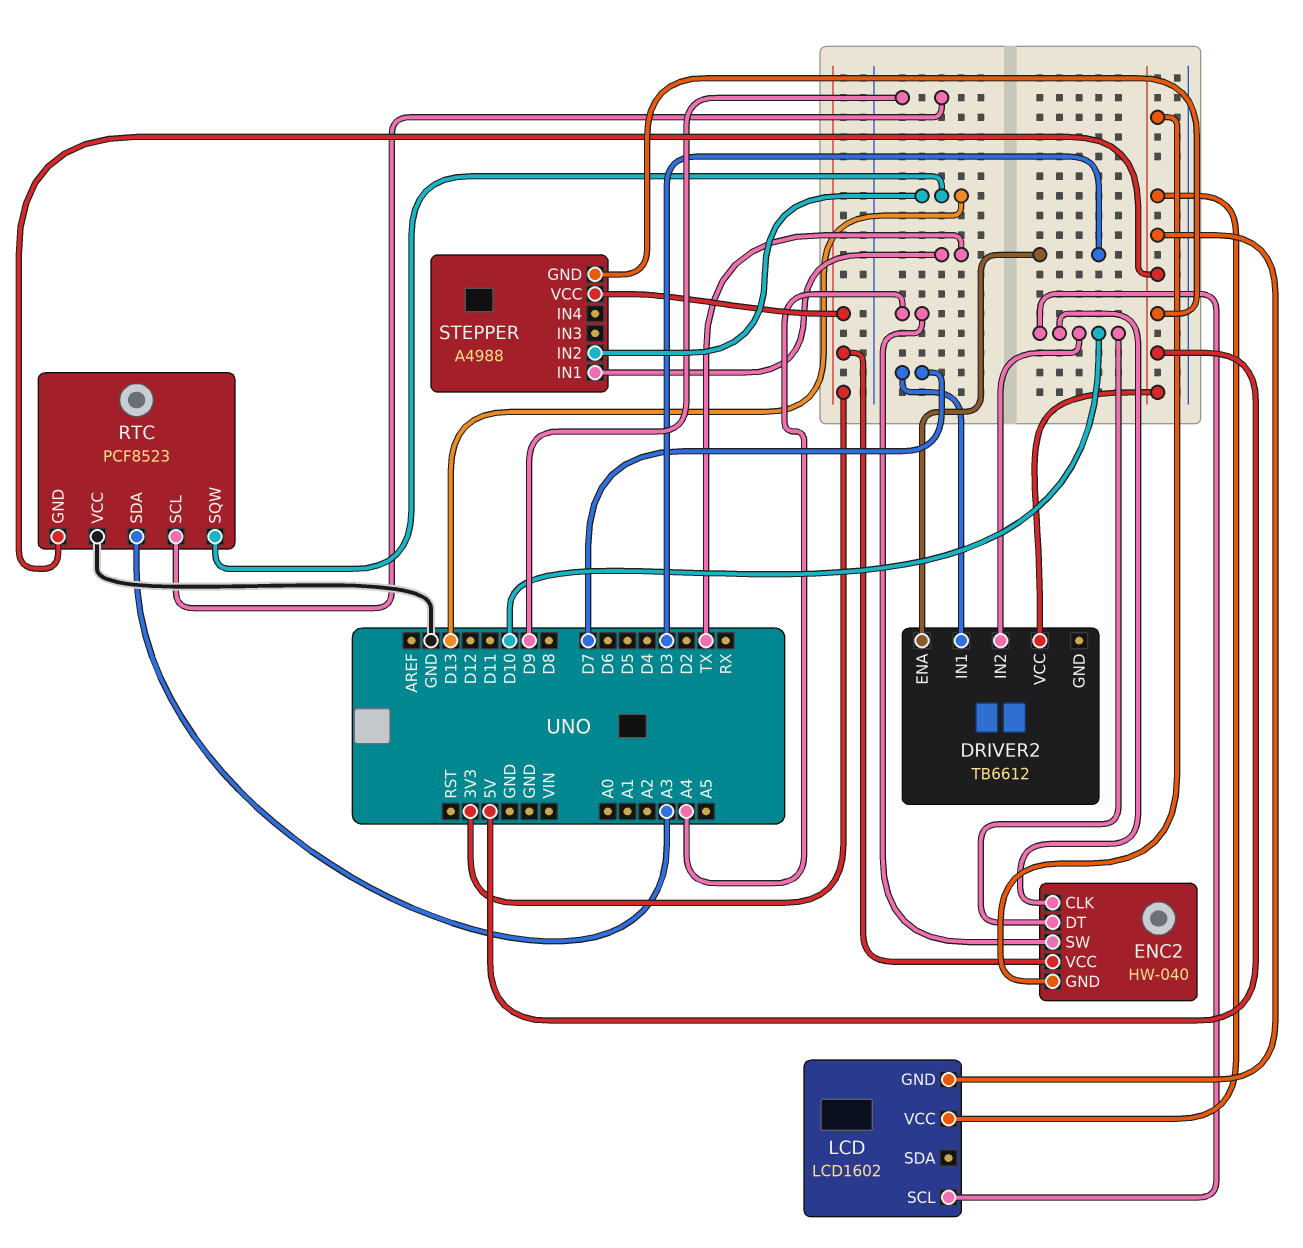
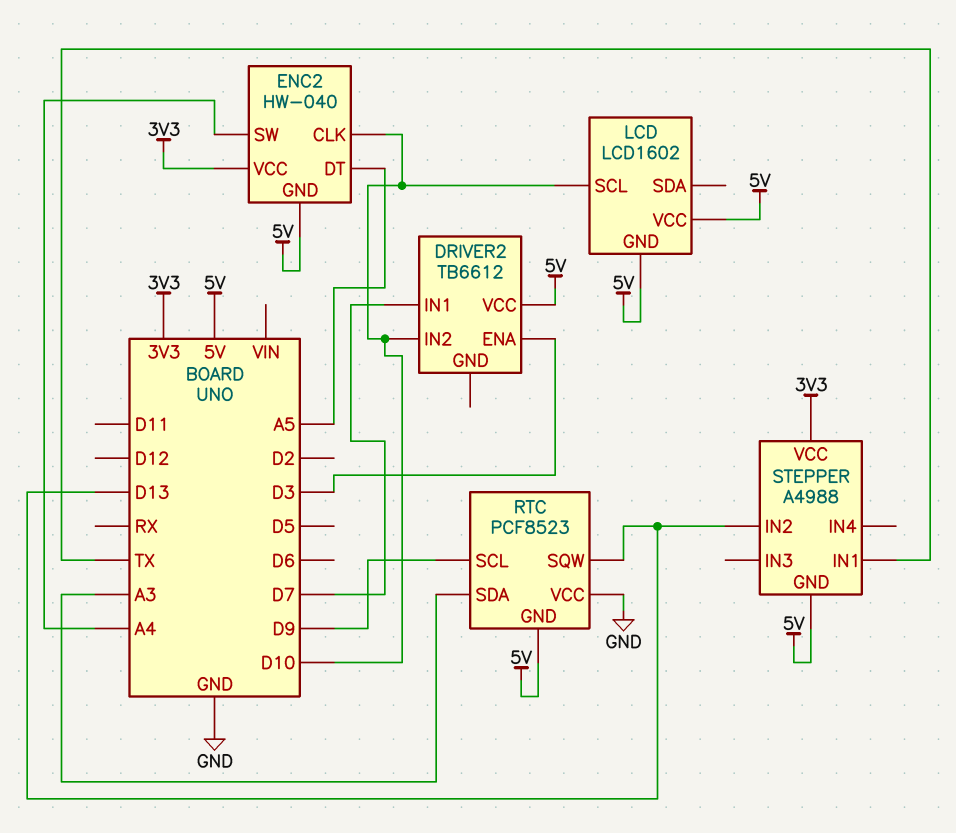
ENC2 pin DT: D10 -> A5

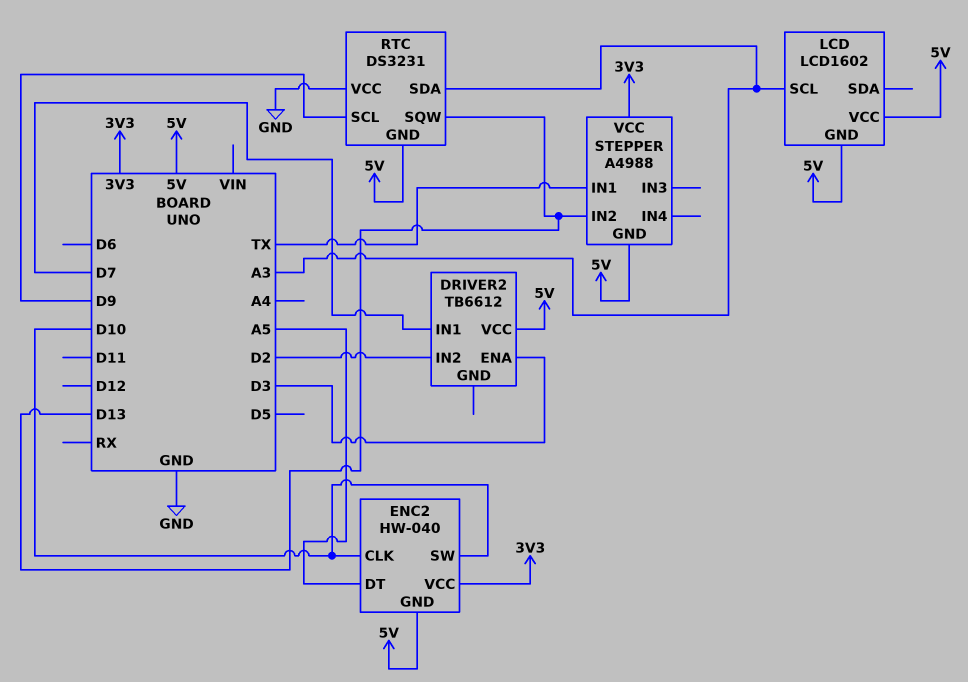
DRIVER2 pin IN2: D10 -> D2
ENC2 pin SW: A4 -> D10
LCD pin SCL: D10 -> A3
RTC: PCF8523 -> DS3231

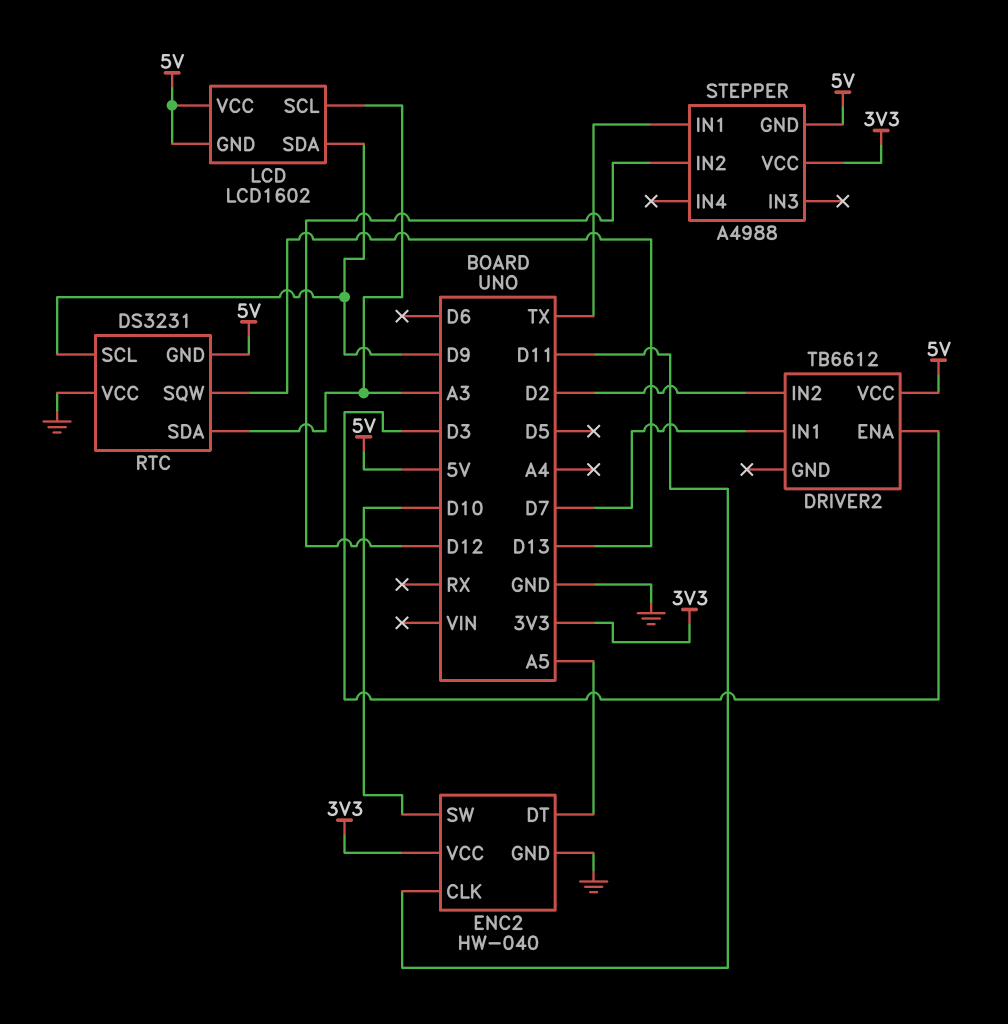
ENC2 pin CLK: D10 -> D11
ENC2 pin GND: 5V -> GND
LCD pin SDA: none -> D9
STEPPER pin IN2: D13 -> D12

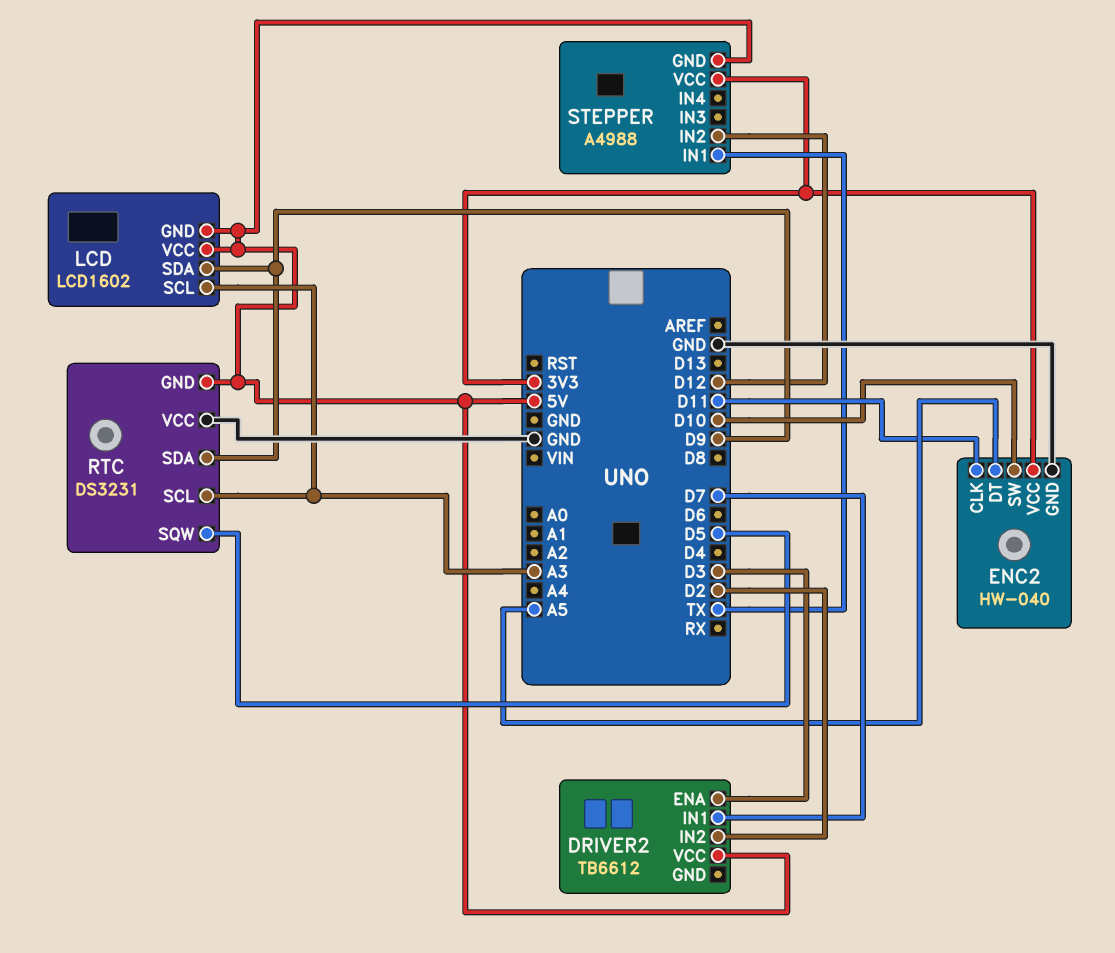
RTC pin SCL: D9 -> A3
RTC pin SDA: A3 -> D9
RTC pin SQW: D13 -> D5

